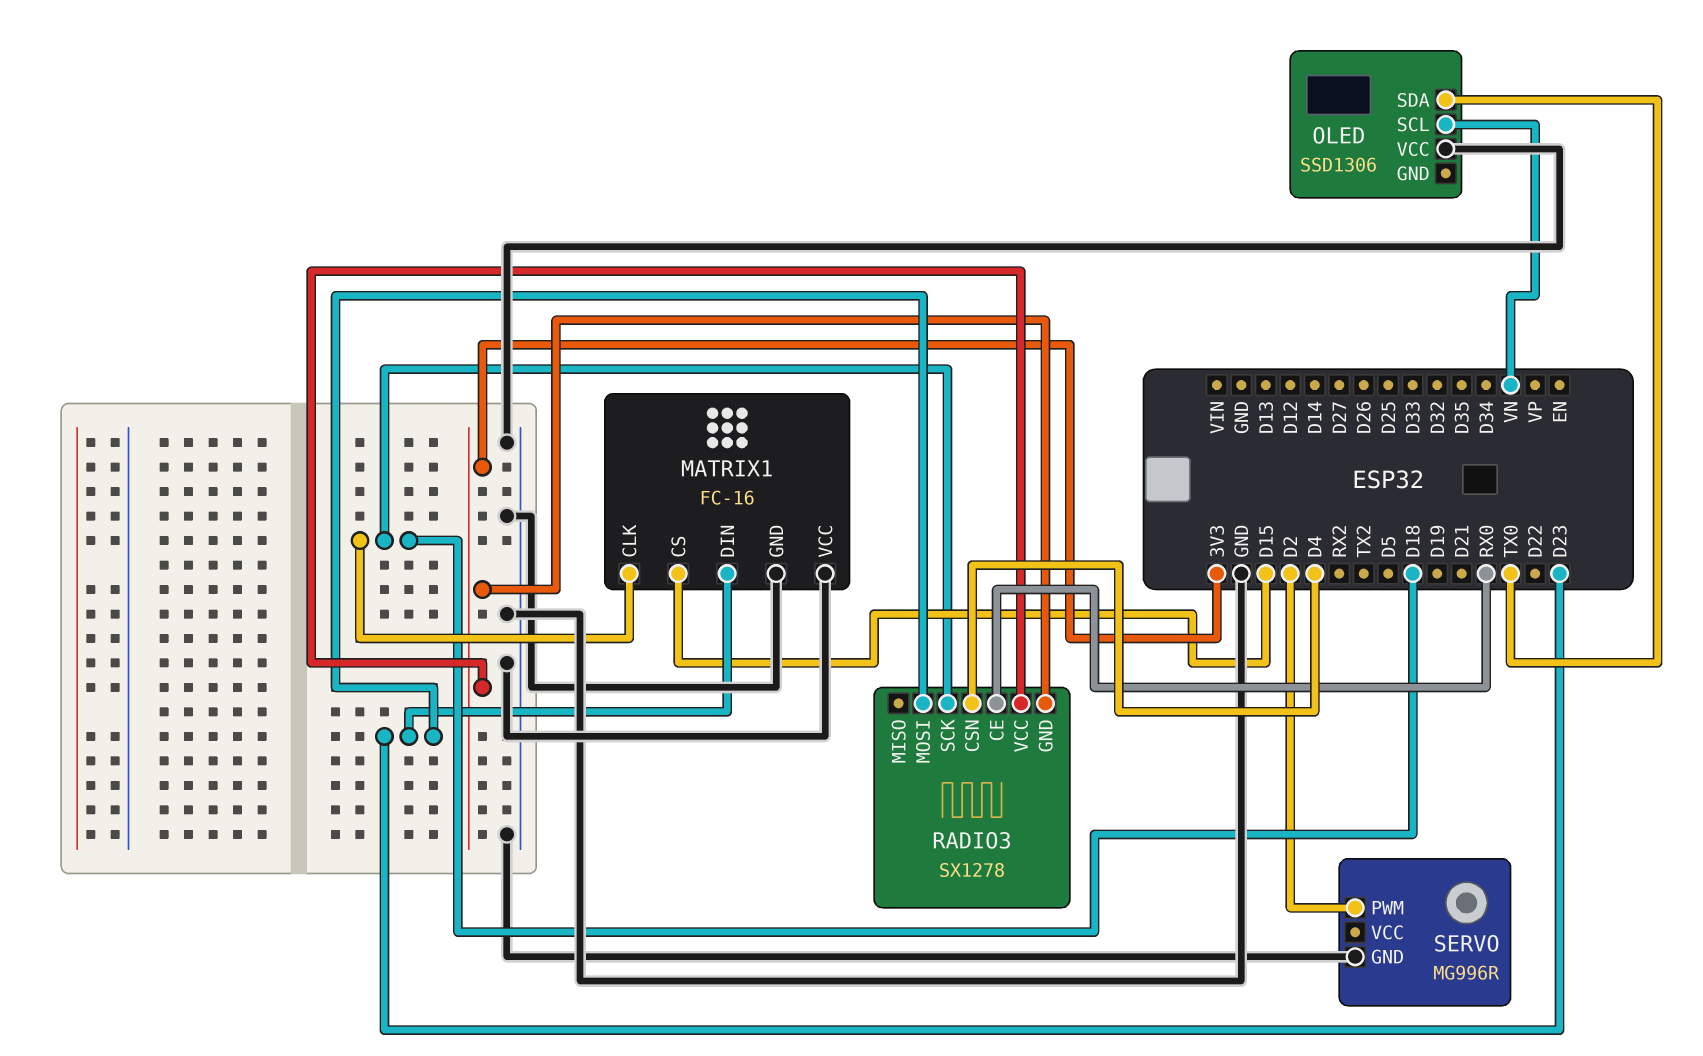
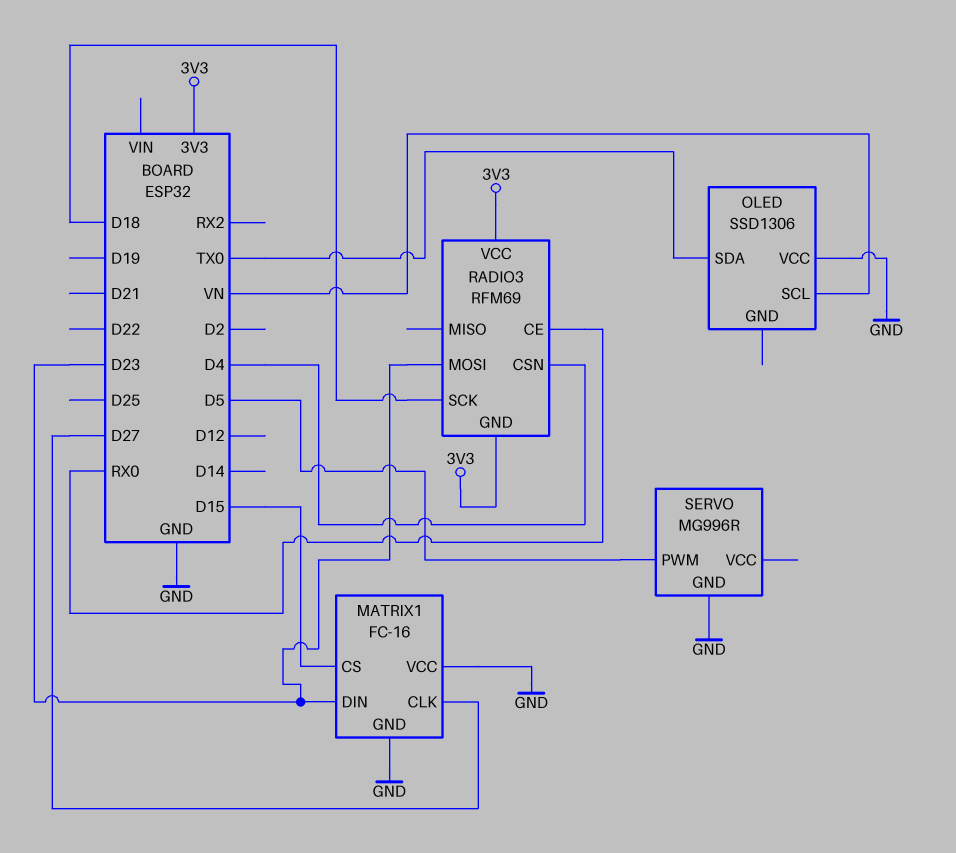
MATRIX1 pin CLK: D18 -> D27
RADIO3: SX1278 -> RFM69
SERVO pin PWM: D2 -> D5

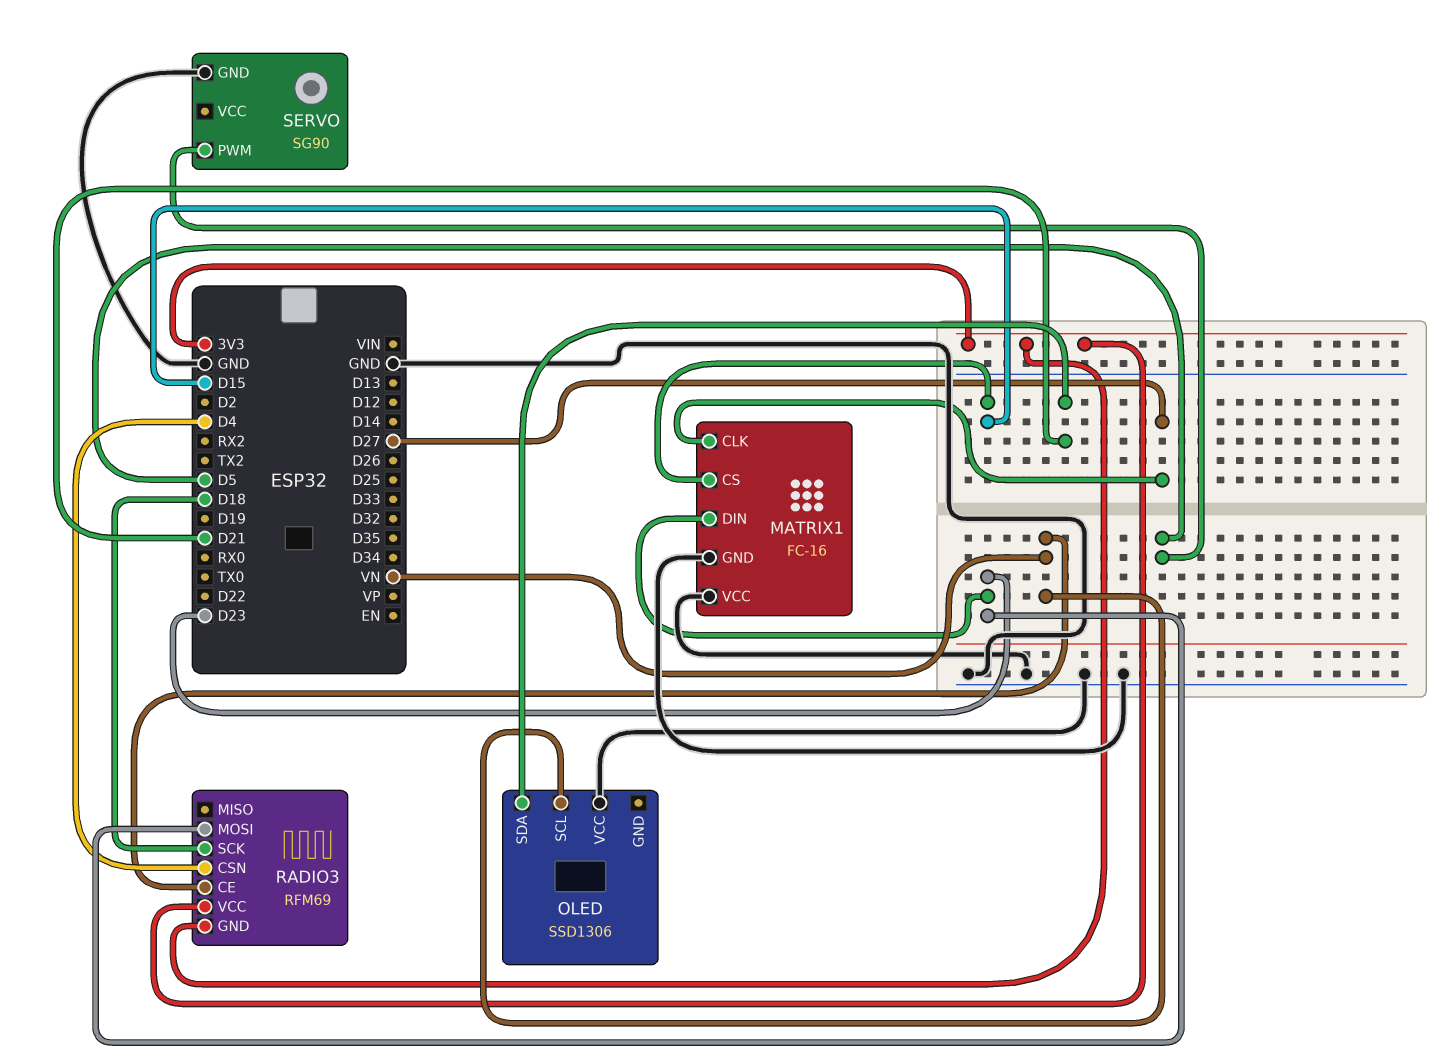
OLED pin SDA: TX0 -> D21
RADIO3 pin CE: RX0 -> VN
SERVO: MG996R -> SG90

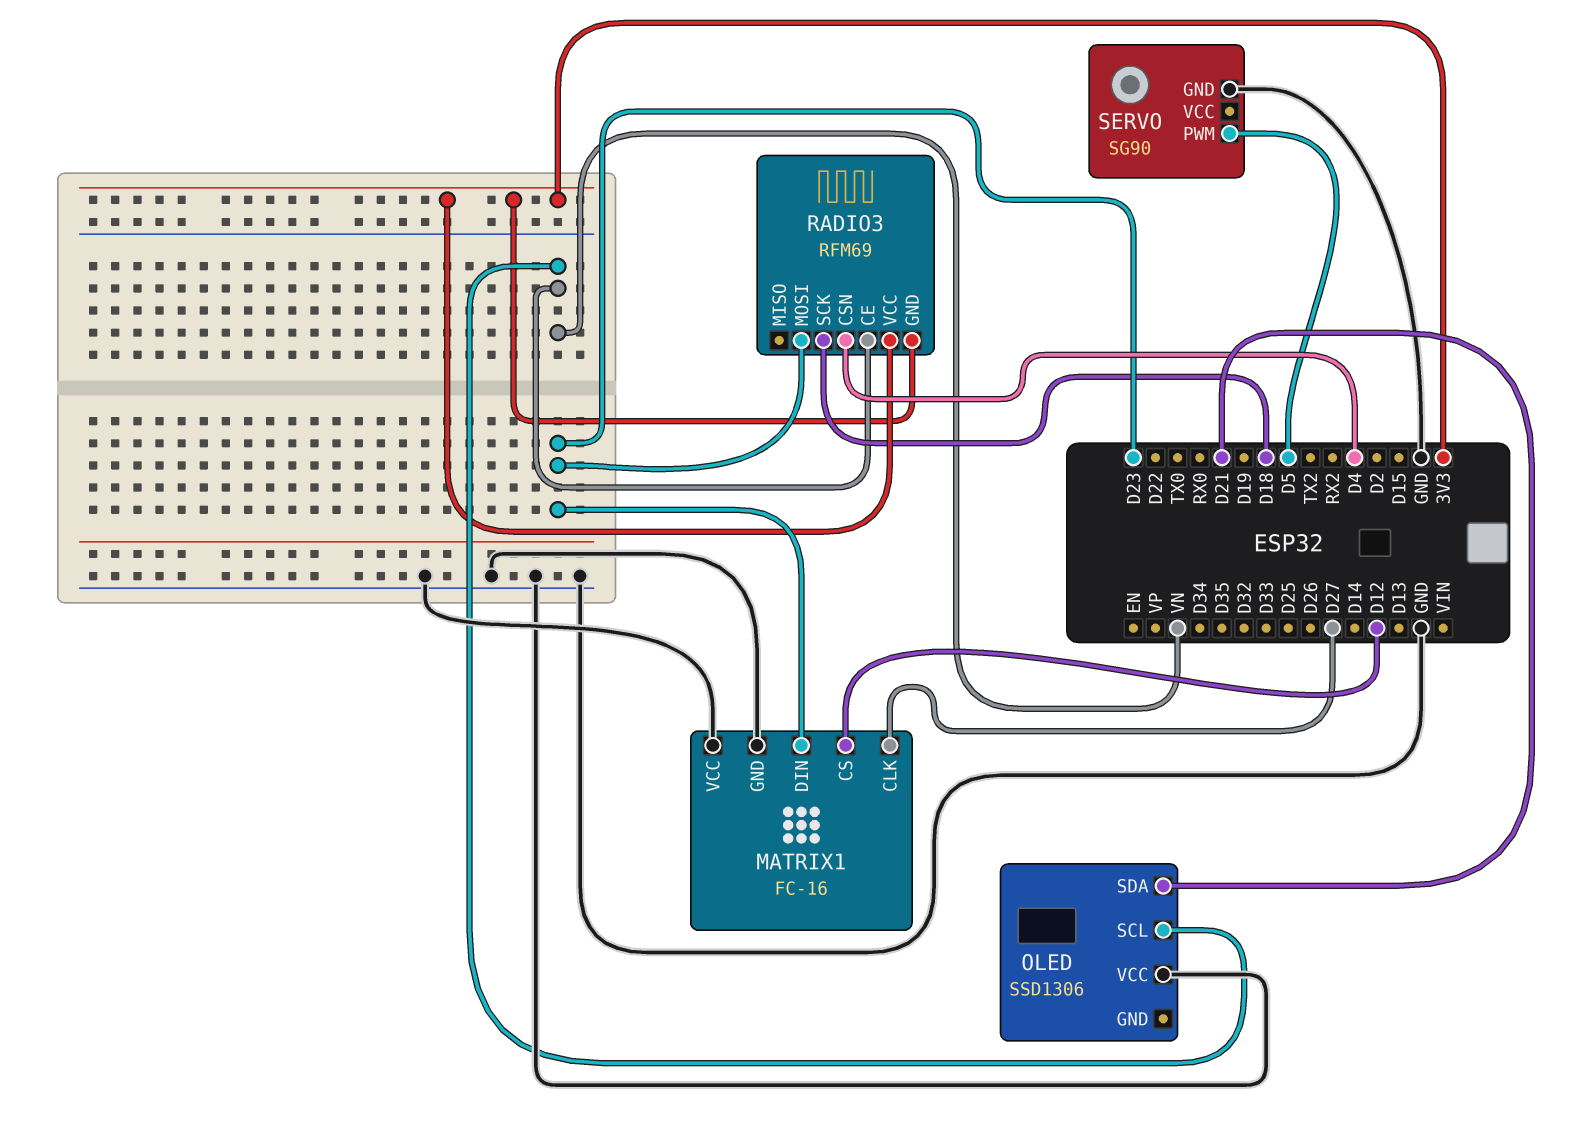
MATRIX1 pin CS: D15 -> D12

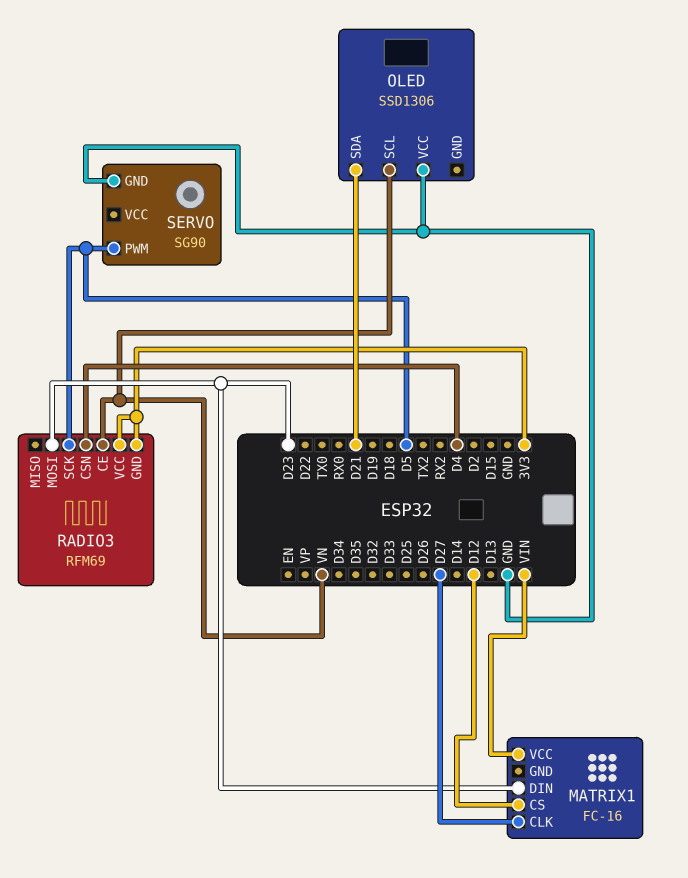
MATRIX1 pin GND: GND -> none
MATRIX1 pin VCC: GND -> VIN
RADIO3 pin SCK: D18 -> D5

